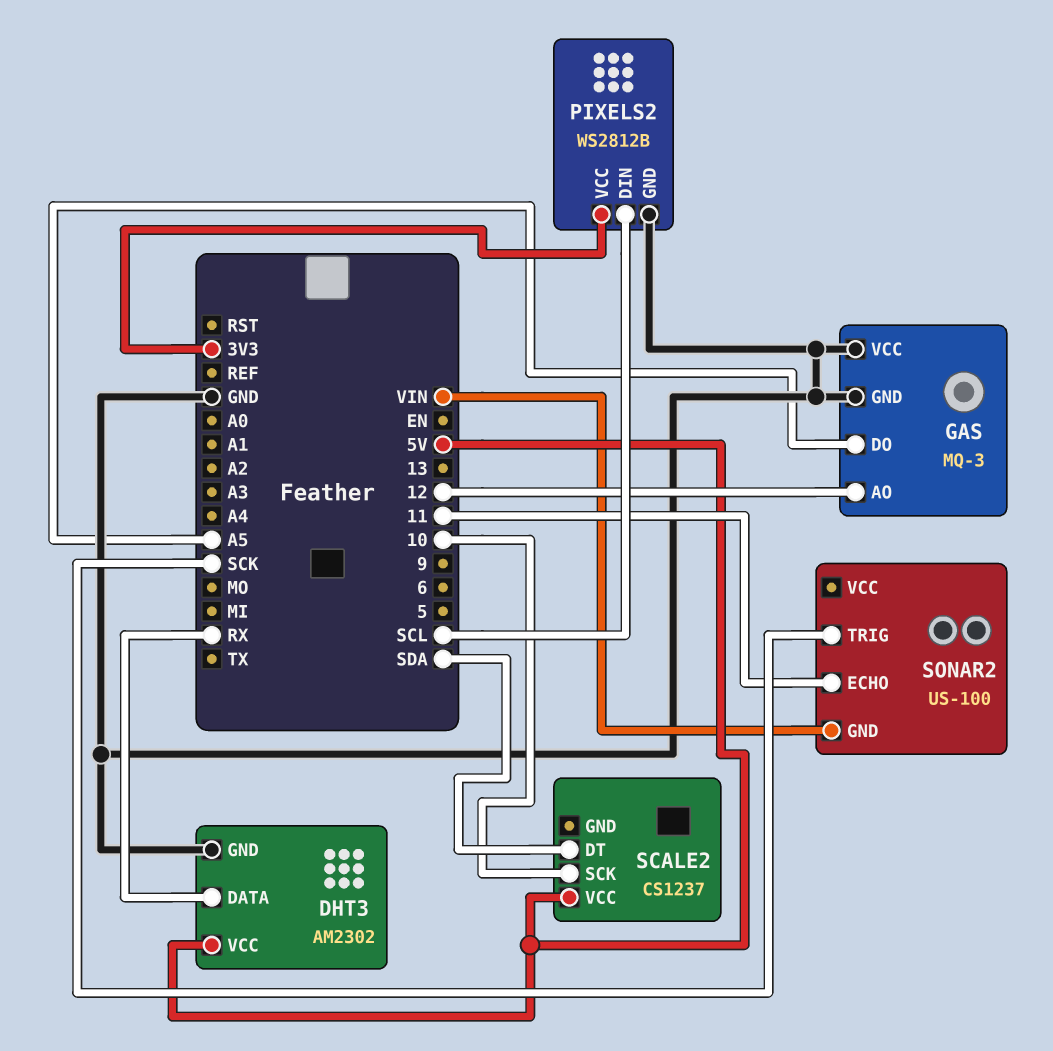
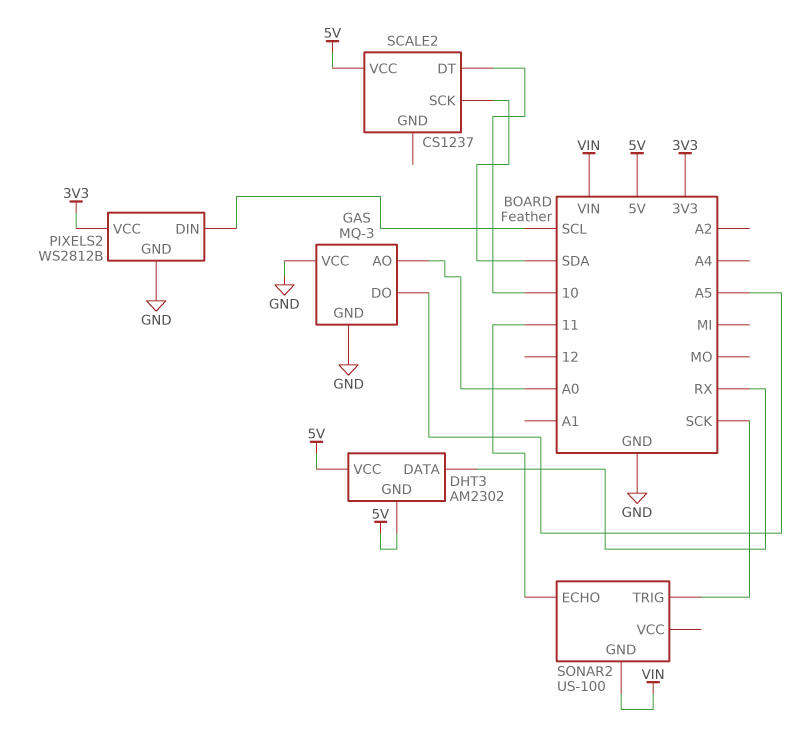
DHT3 pin GND: GND -> 5V
GAS pin AO: 12 -> A0
SCALE2 pin DT: SDA -> 10
SCALE2 pin SCK: 10 -> SDA

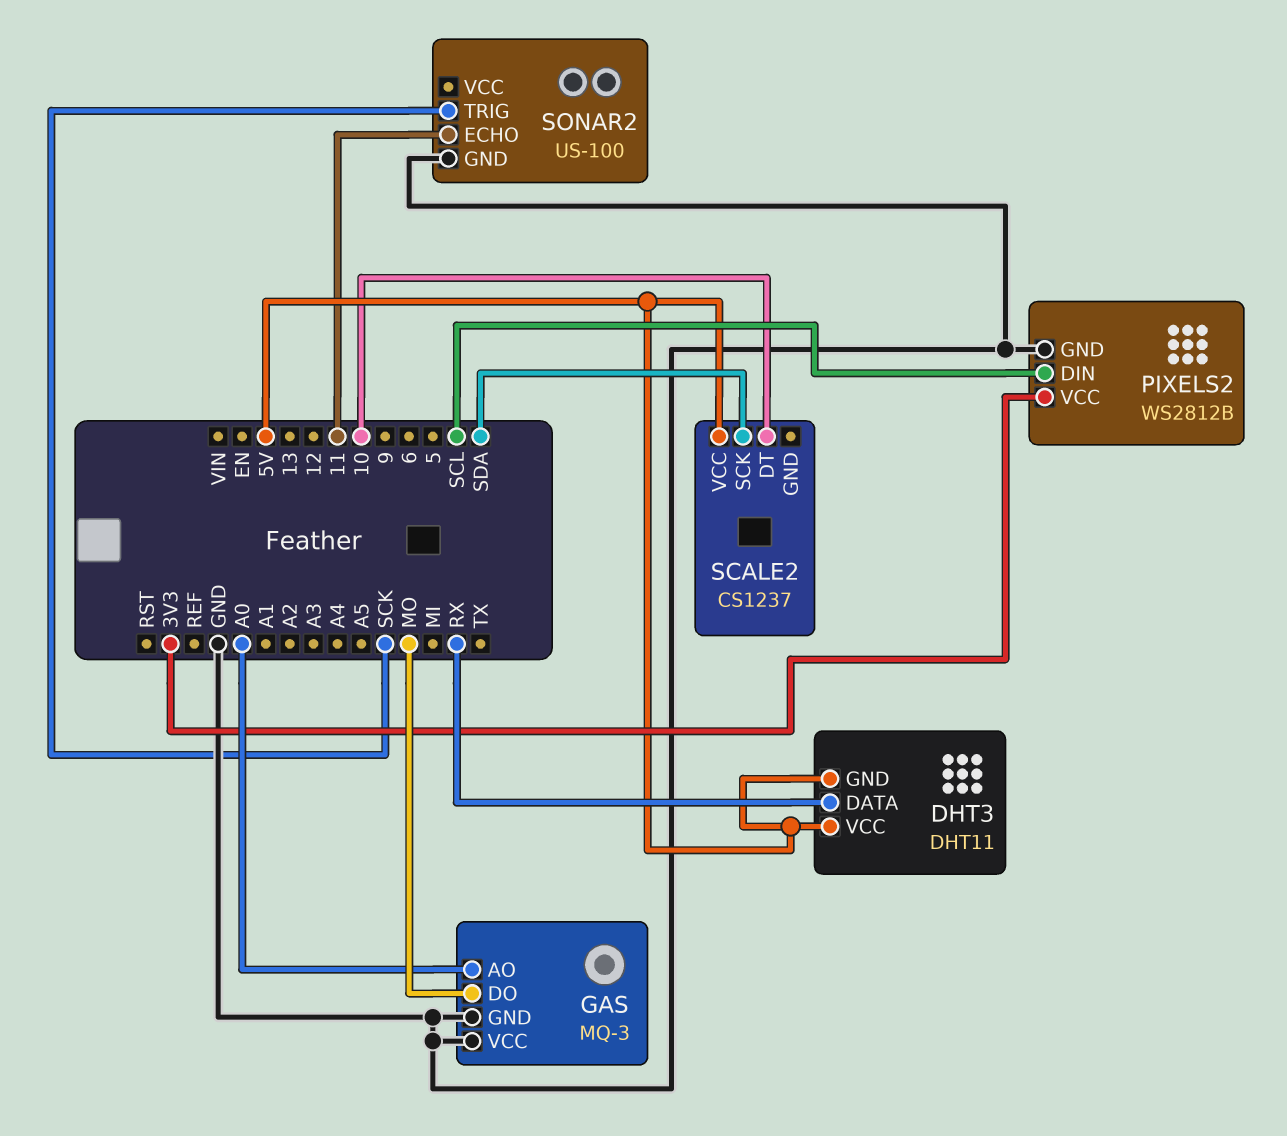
DHT3: AM2302 -> DHT11
GAS pin DO: A5 -> MO
SONAR2 pin GND: VIN -> GND

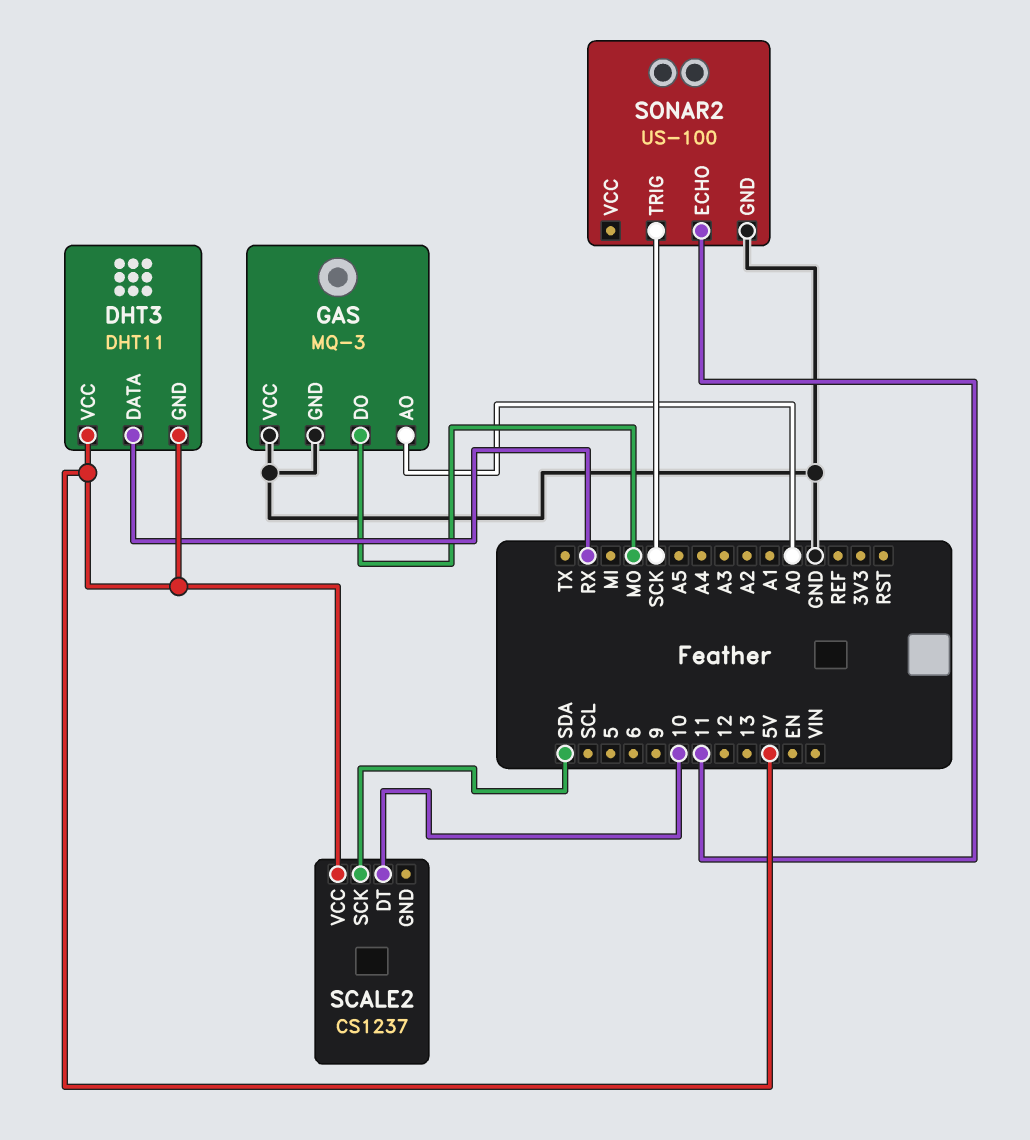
PIXELS2: WS2812B -> none
PIXELS2 pin DIN: SCL -> none
PIXELS2 pin GND: GND -> none
PIXELS2 pin VCC: 3V3 -> none

